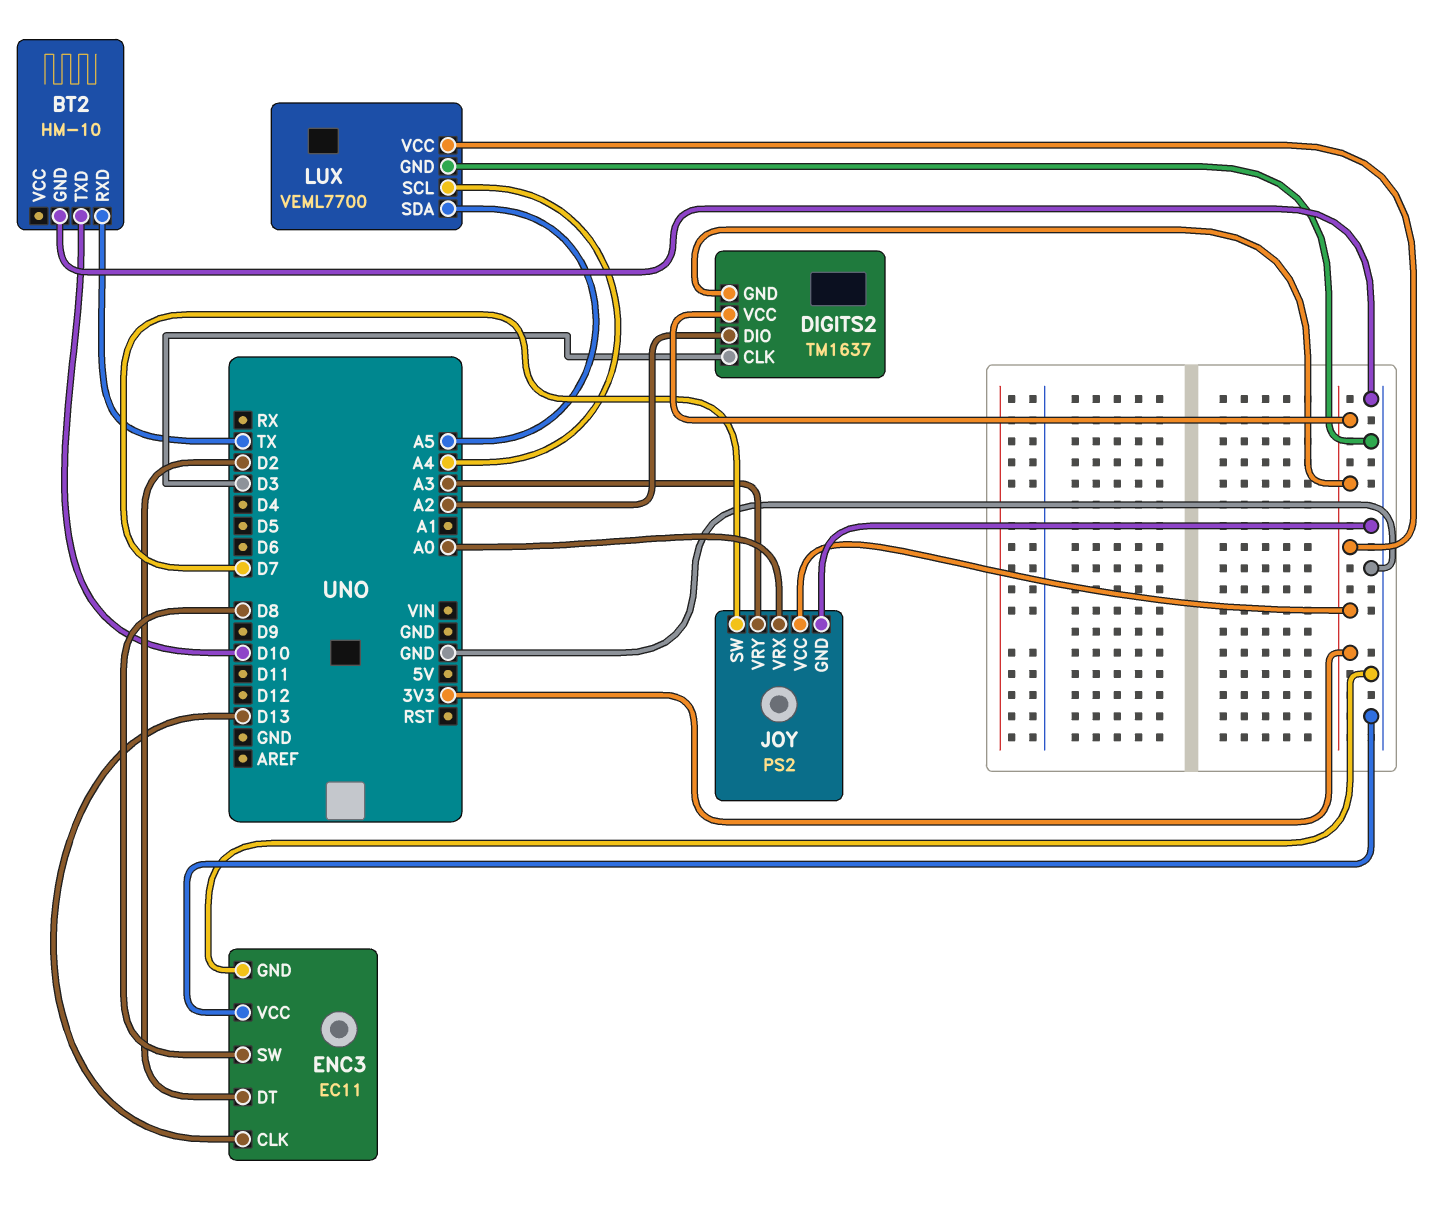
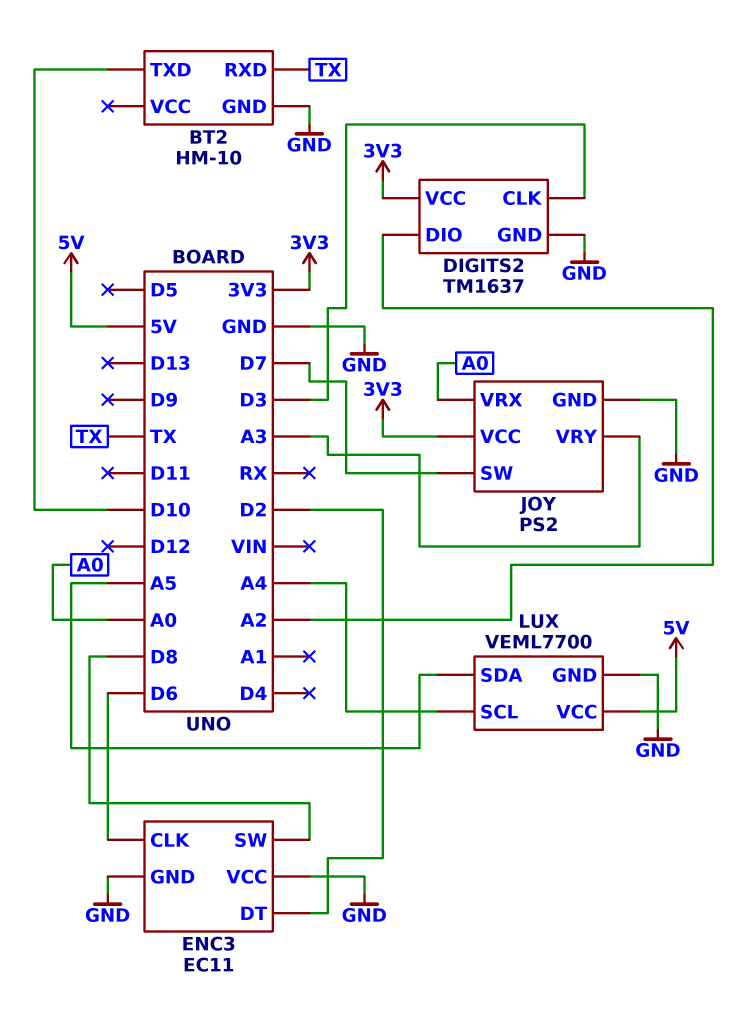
DIGITS2 pin GND: 3V3 -> GND
ENC3 pin CLK: D13 -> D6
LUX pin VCC: 3V3 -> 5V

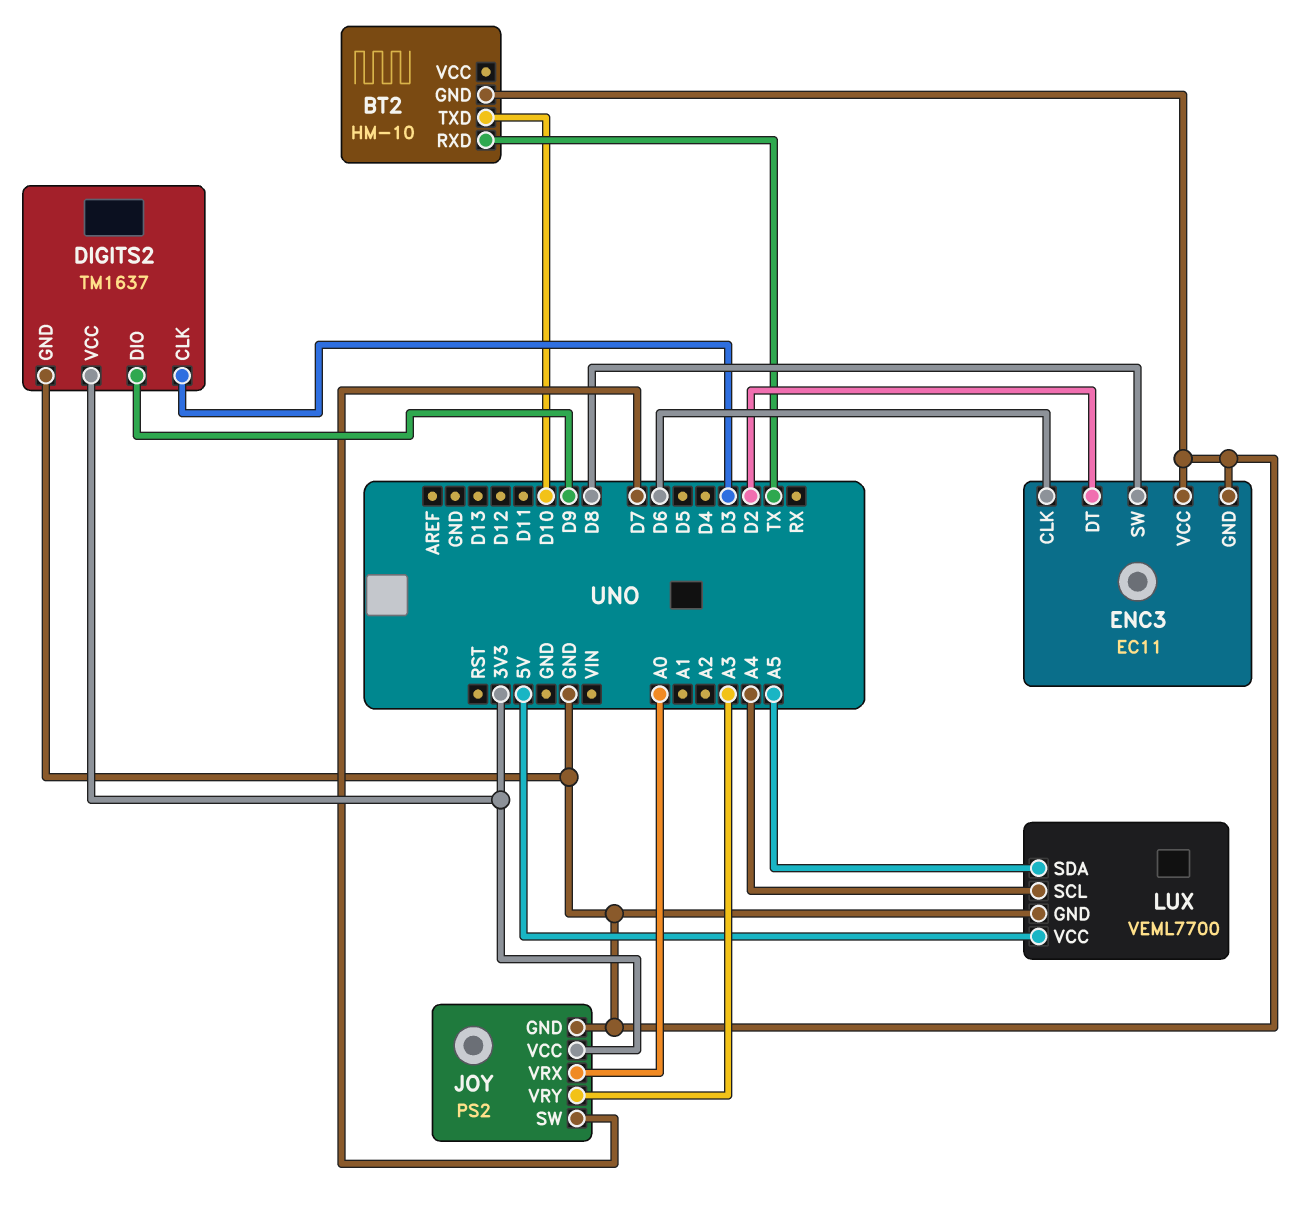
DIGITS2 pin DIO: A2 -> D9

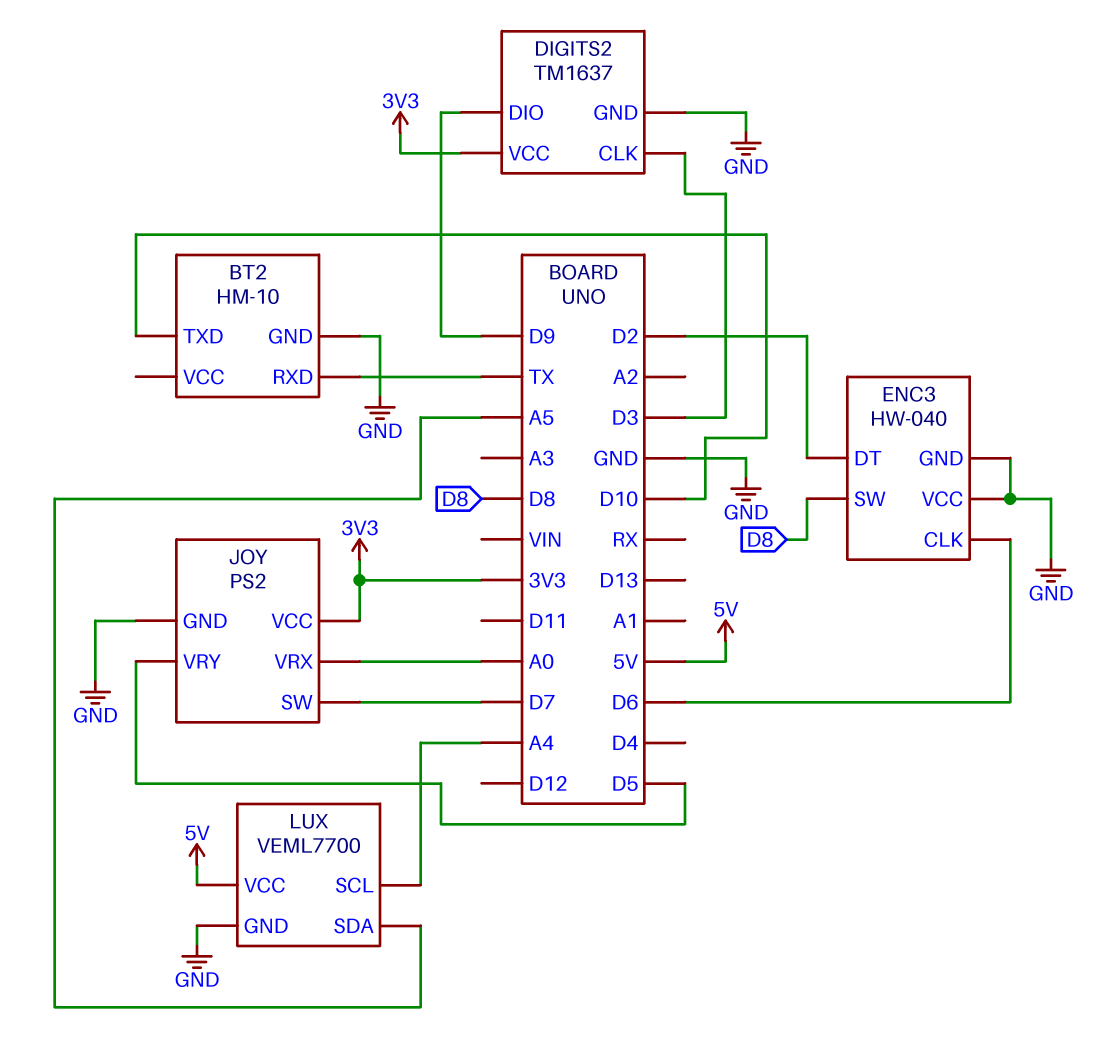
ENC3: EC11 -> HW-040
JOY pin VRY: A3 -> D5

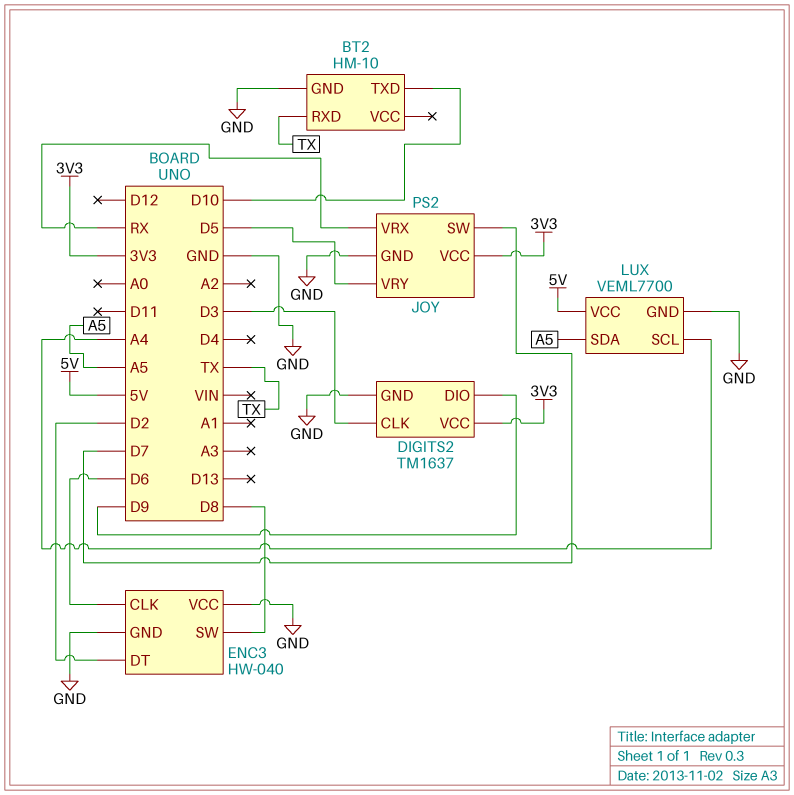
JOY pin VRX: A0 -> RX

